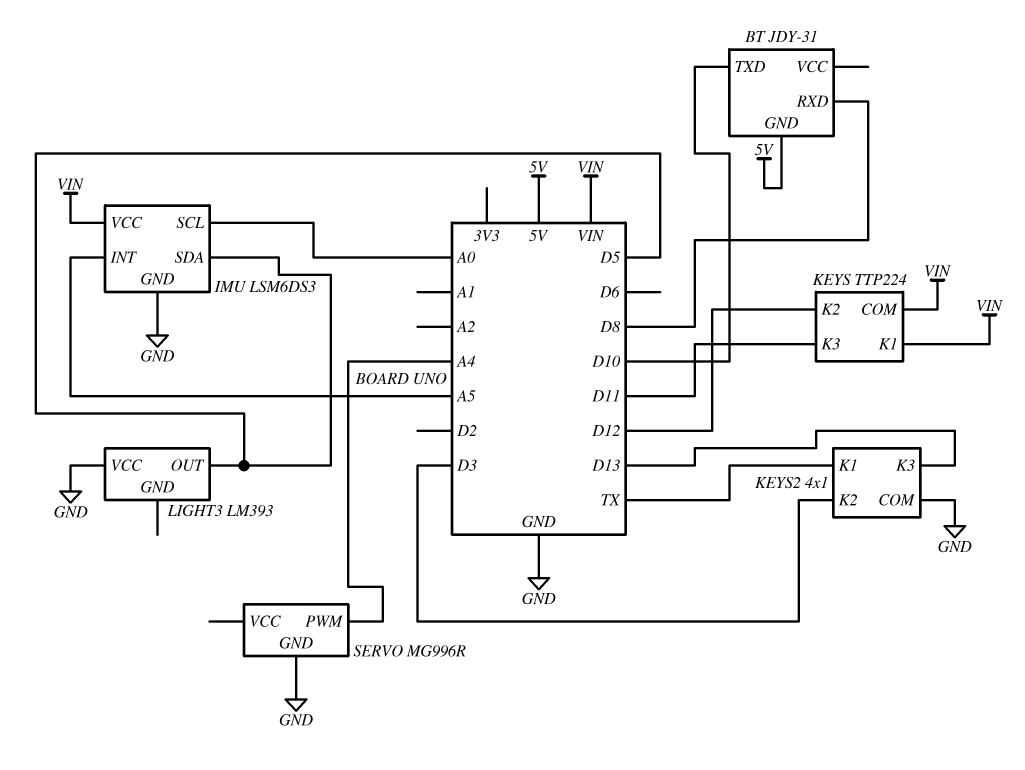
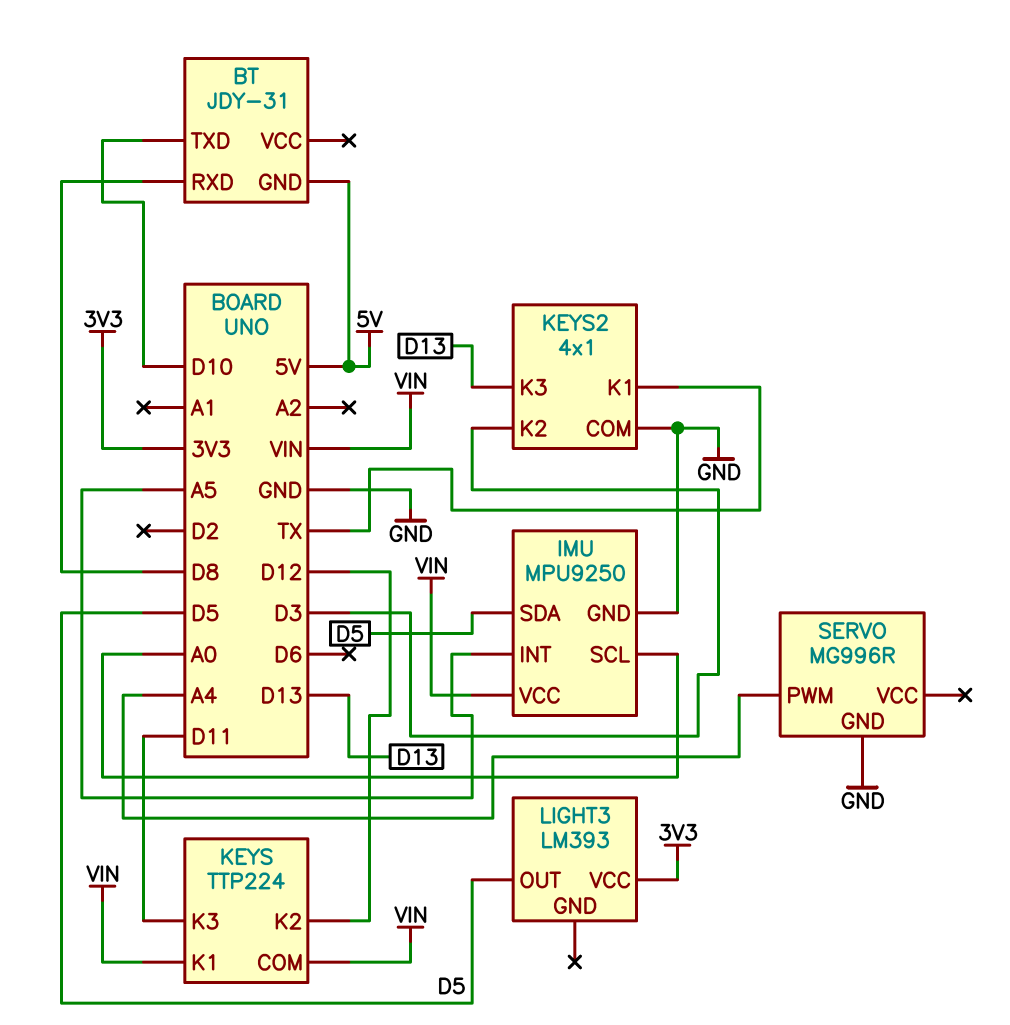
IMU: LSM6DS3 -> MPU9250
LIGHT3 pin VCC: GND -> 3V3

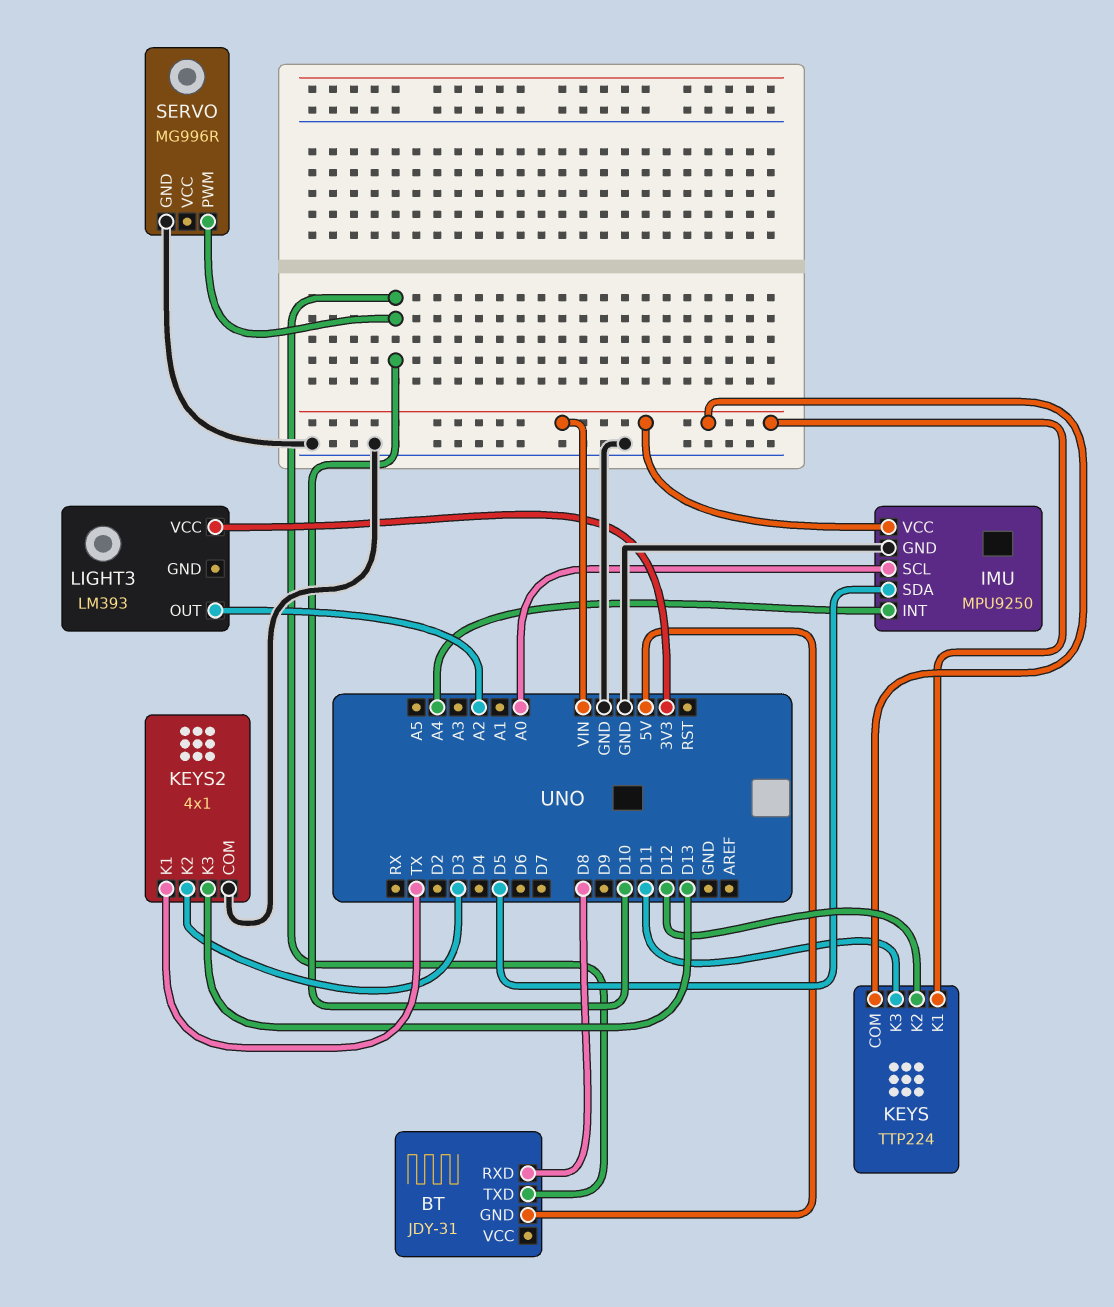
IMU pin INT: A5 -> A4
LIGHT3 pin OUT: D5 -> A2
SERVO pin PWM: A4 -> D10

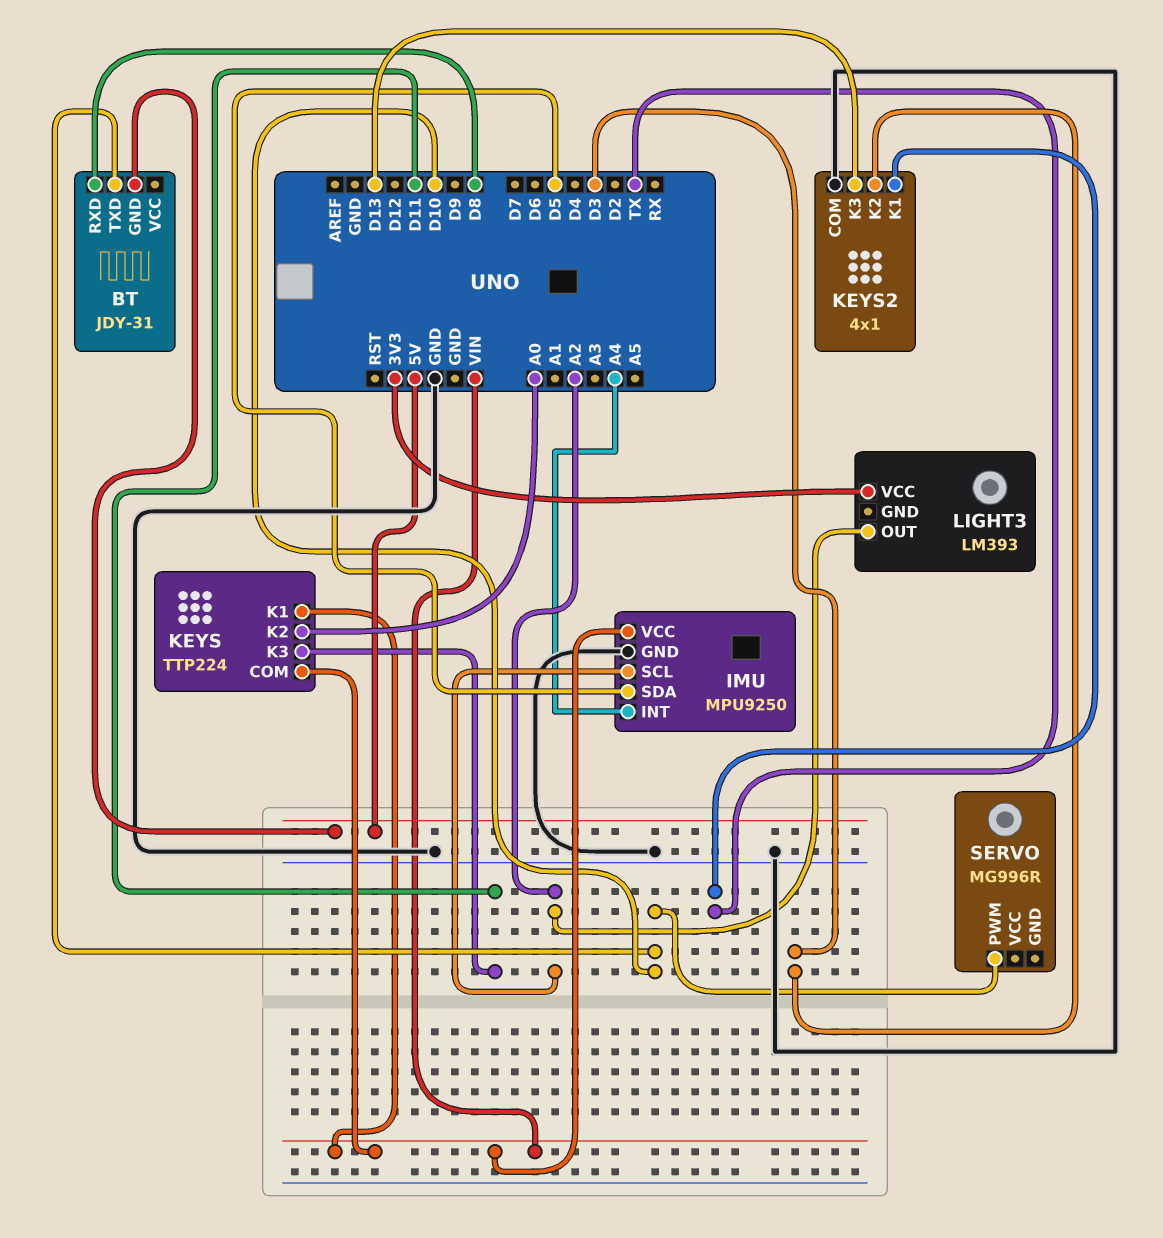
IMU pin SCL: A0 -> A2
KEYS pin K2: D12 -> A0
SERVO pin GND: GND -> none

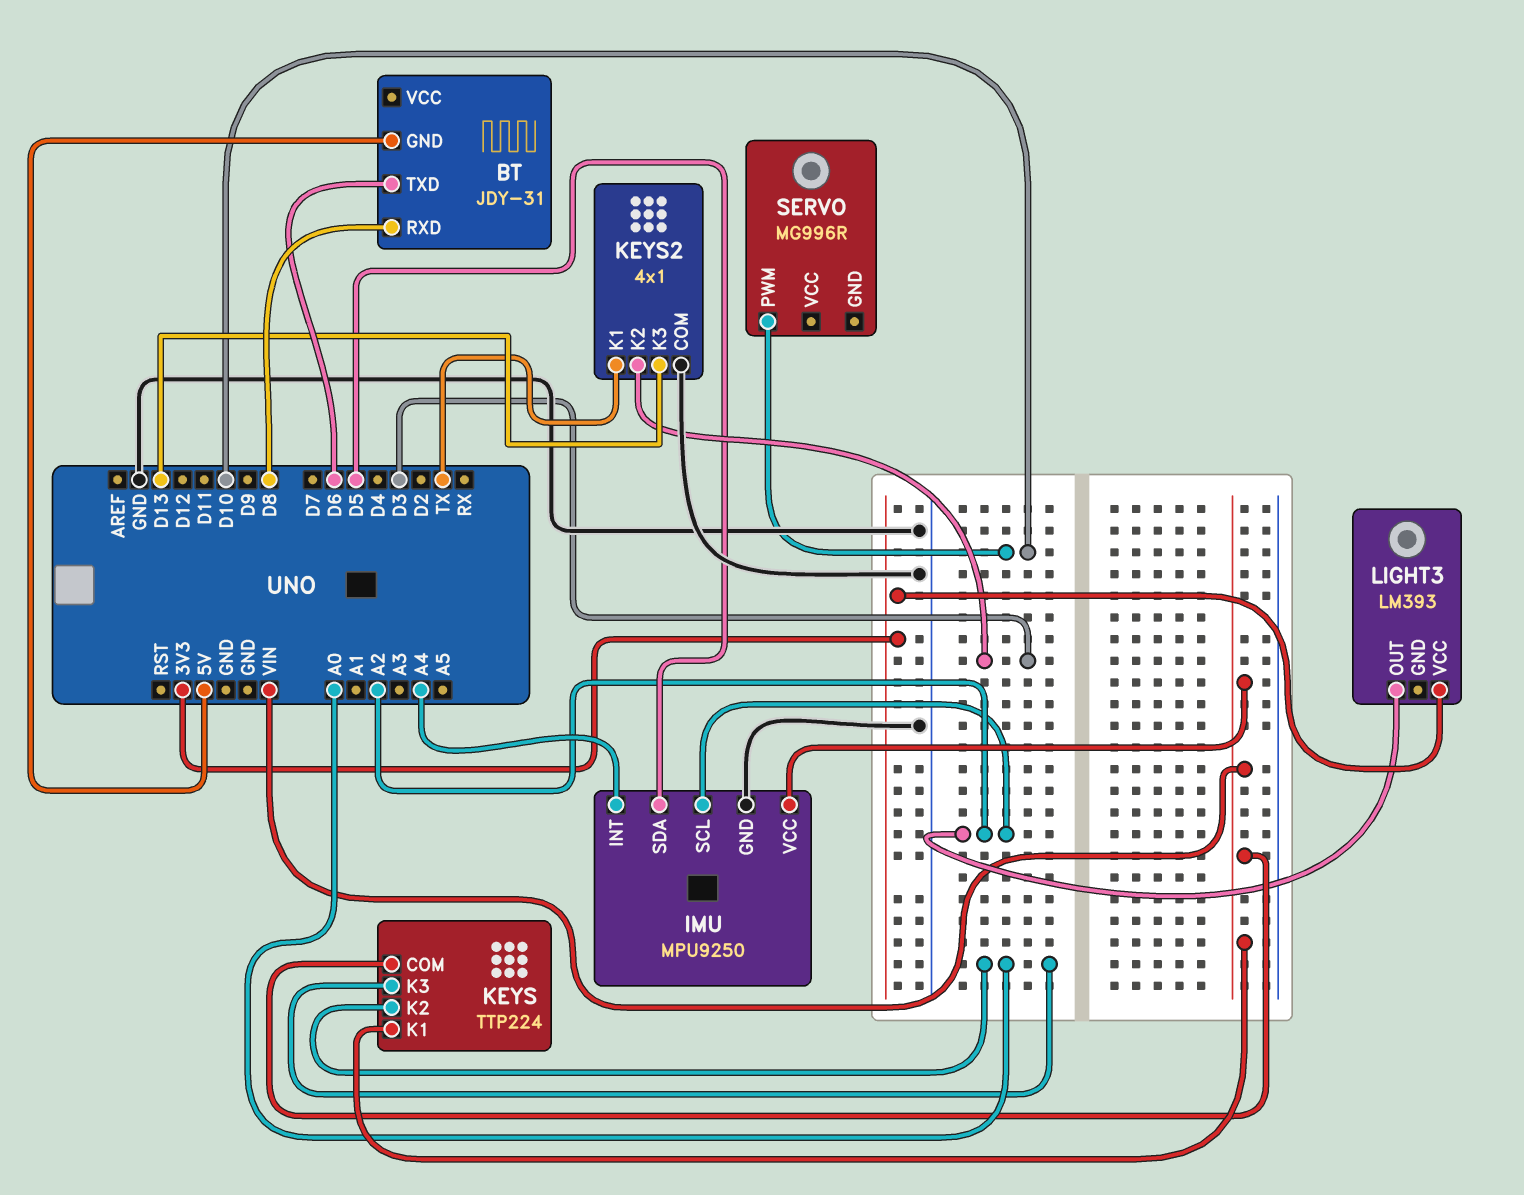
BT pin TXD: D10 -> D6
KEYS pin K3: D11 -> A0

